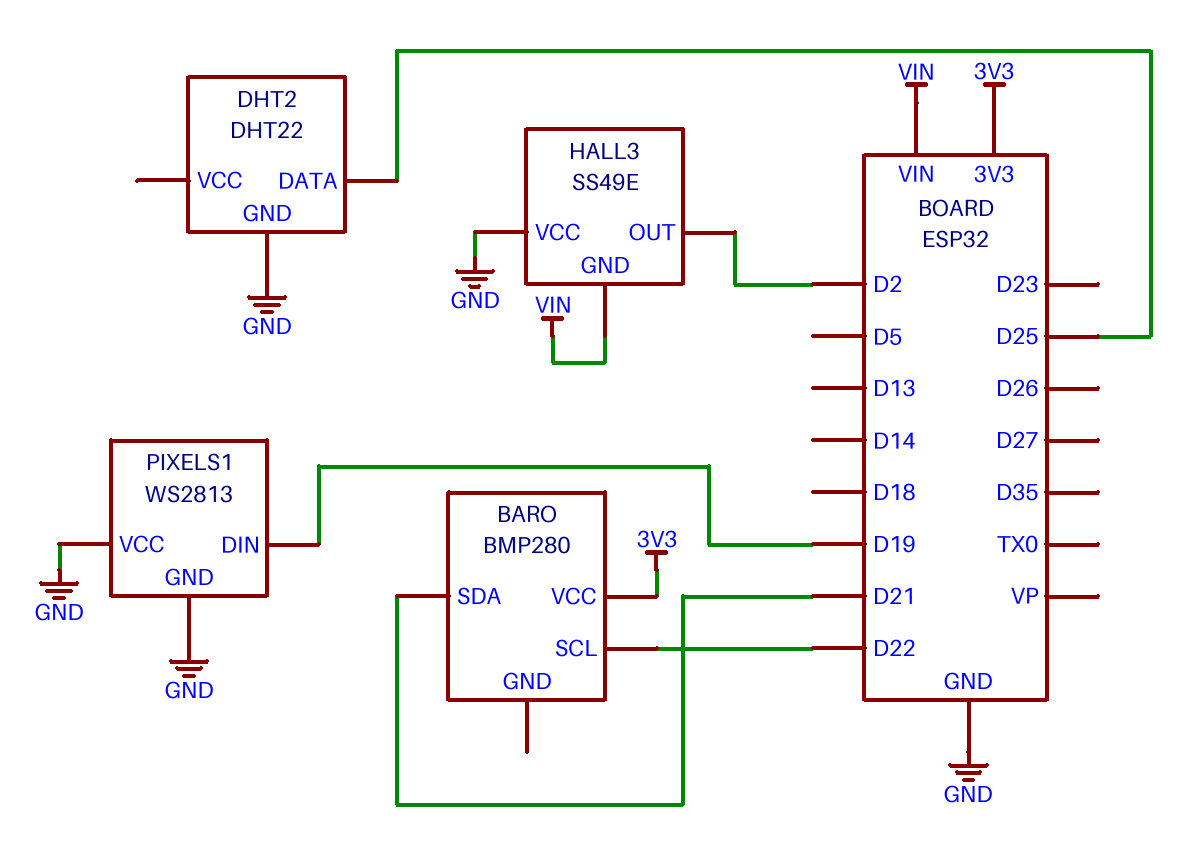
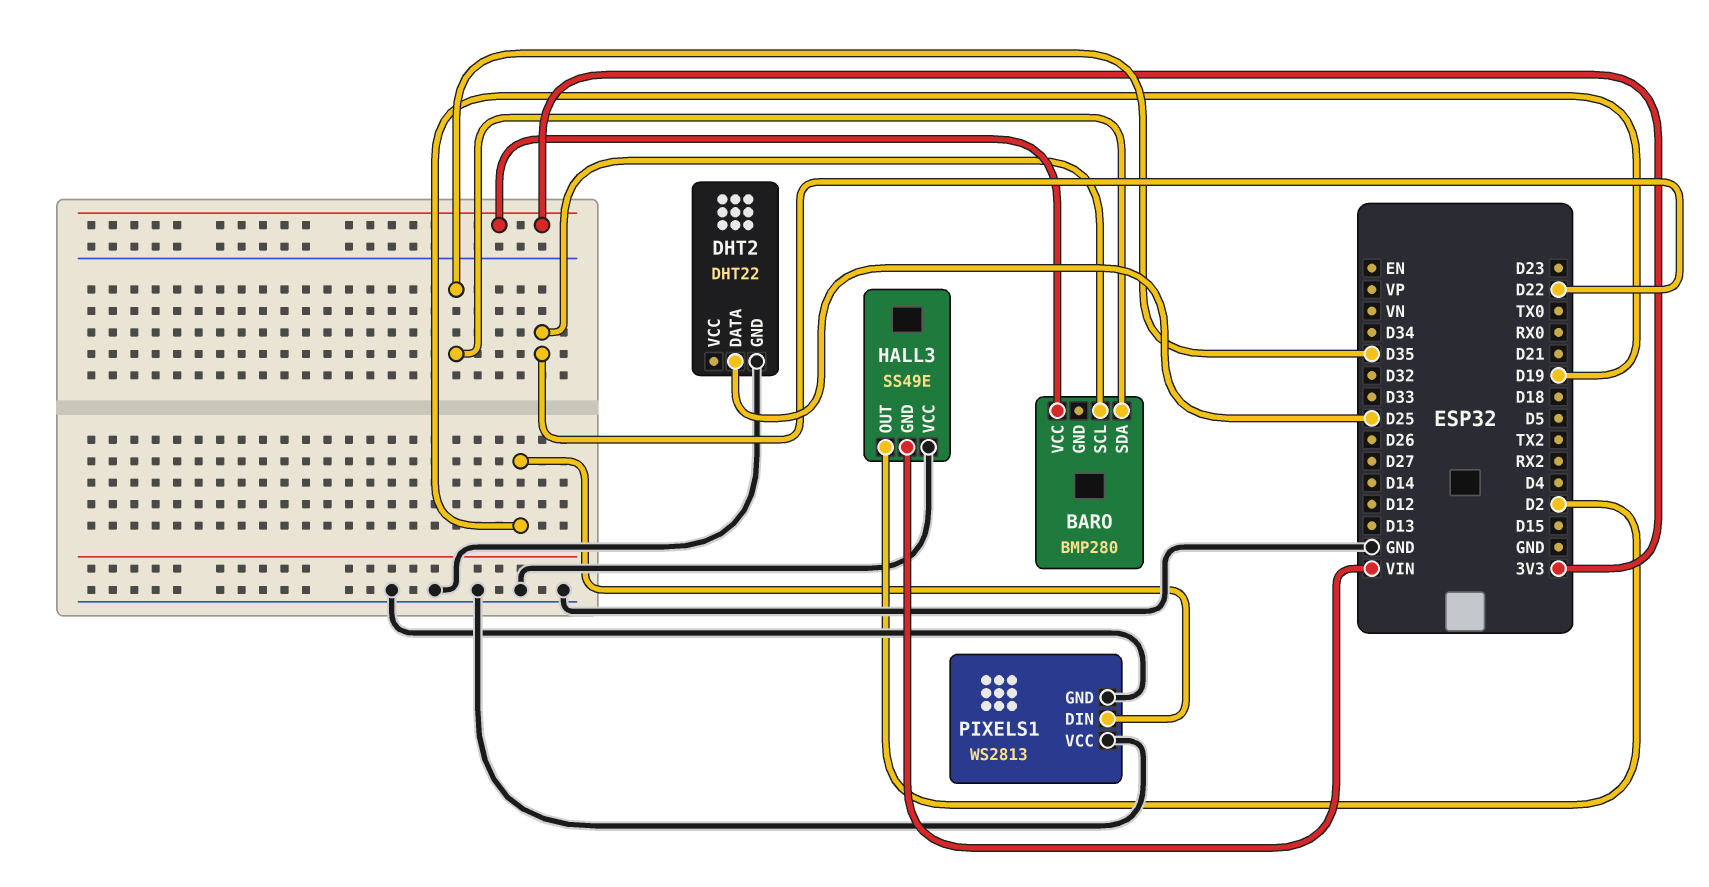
BARO pin SDA: D21 -> D35

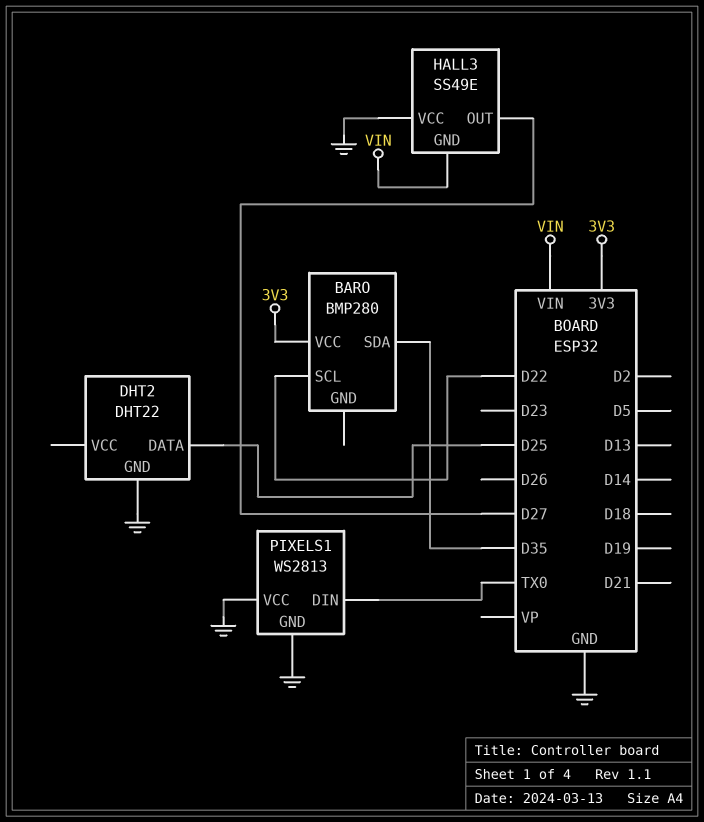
HALL3 pin OUT: D2 -> D27
PIXELS1 pin DIN: D19 -> TX0

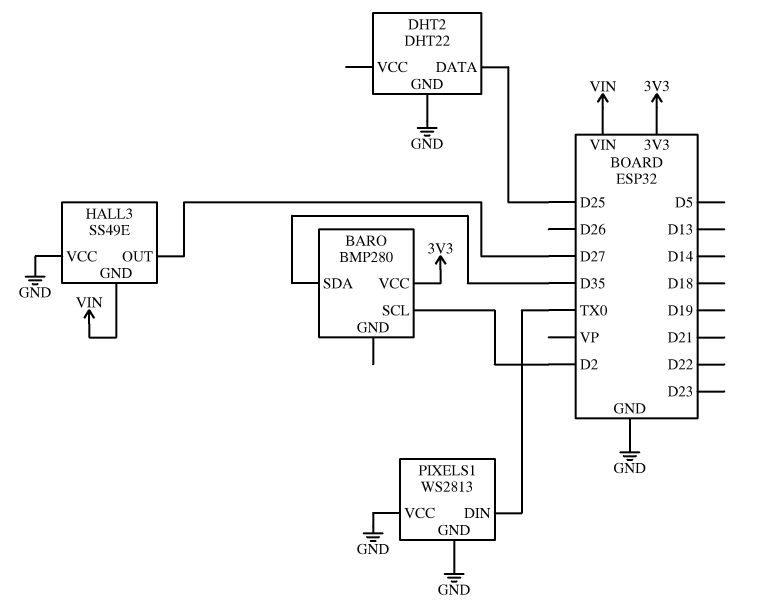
BARO pin SCL: D22 -> D2

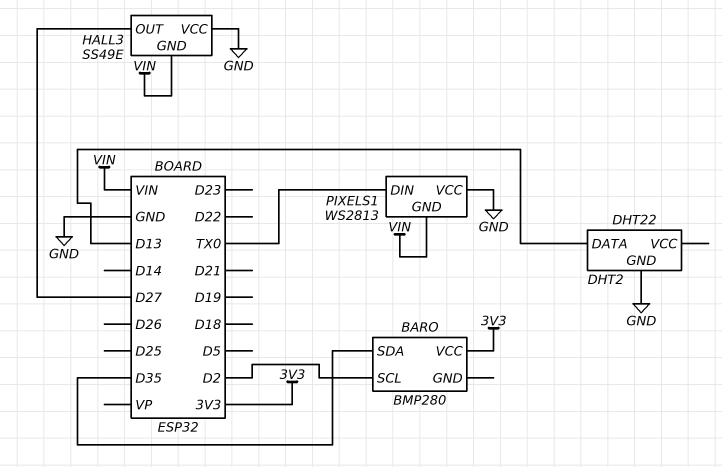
DHT2 pin DATA: D25 -> D13
PIXELS1 pin GND: GND -> VIN

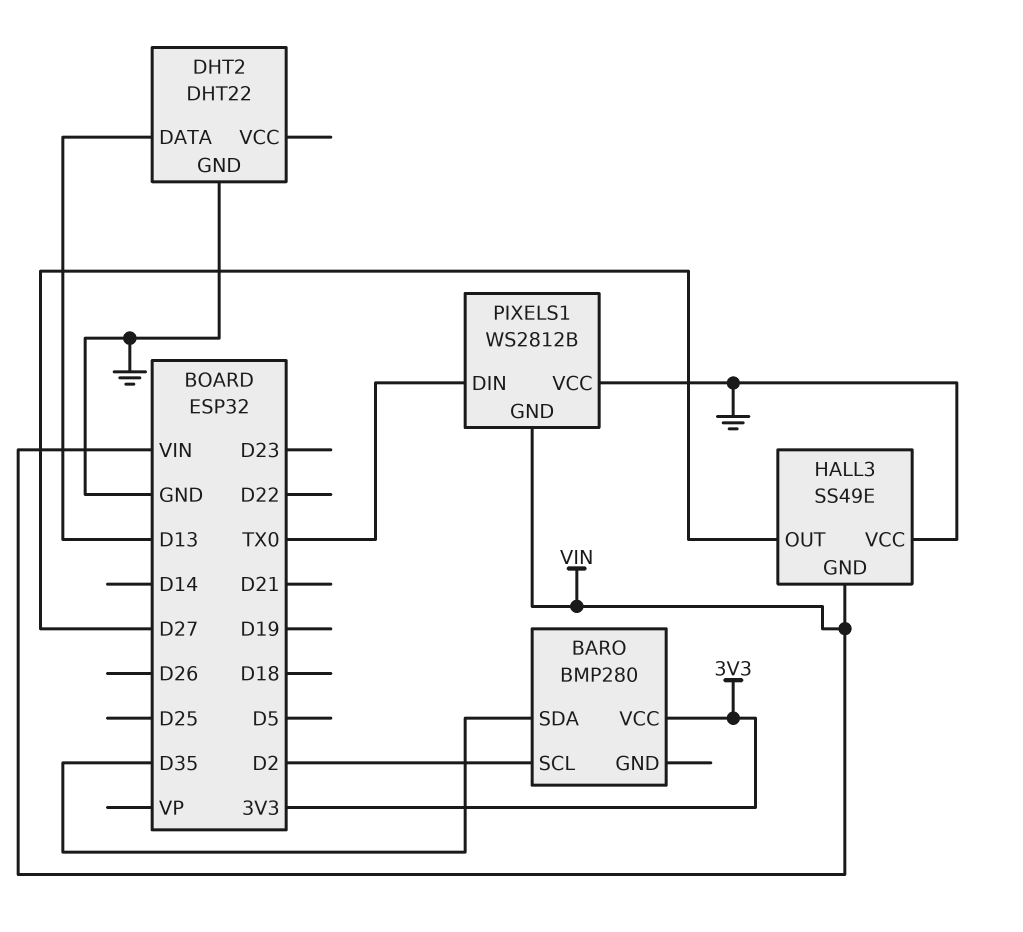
PIXELS1: WS2813 -> WS2812B

